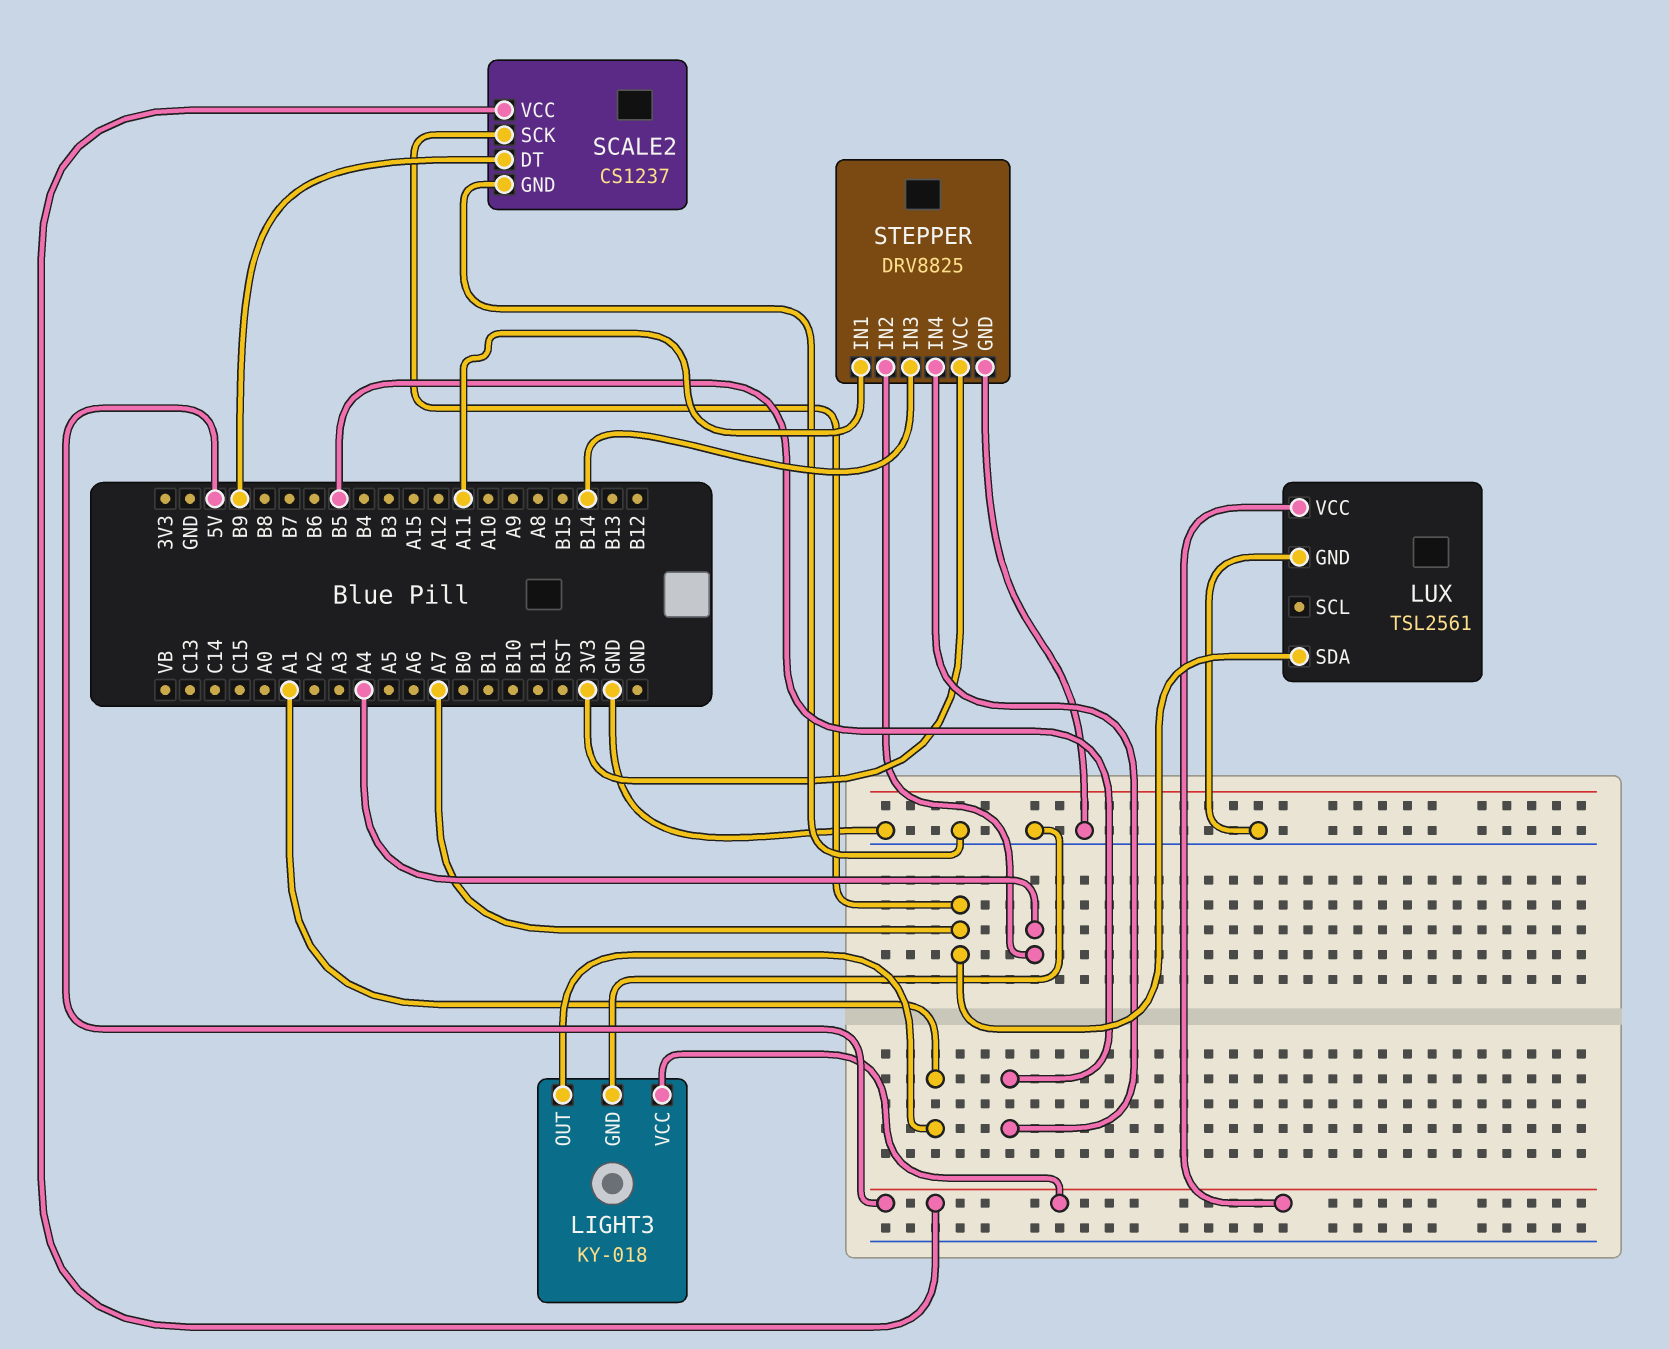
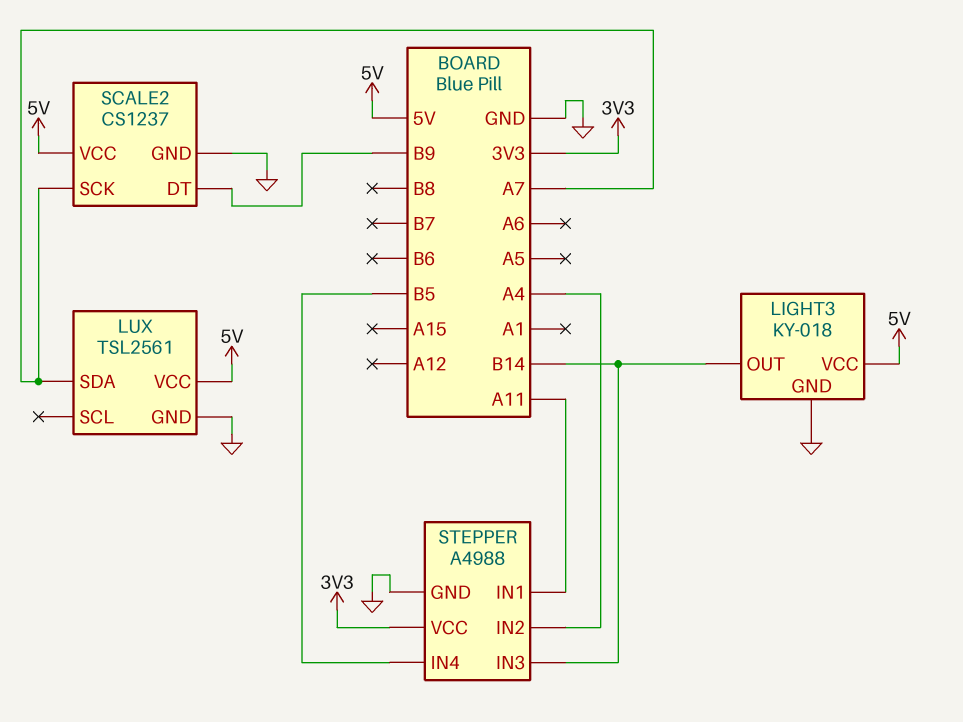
LIGHT3 pin OUT: A1 -> B14
STEPPER: DRV8825 -> A4988

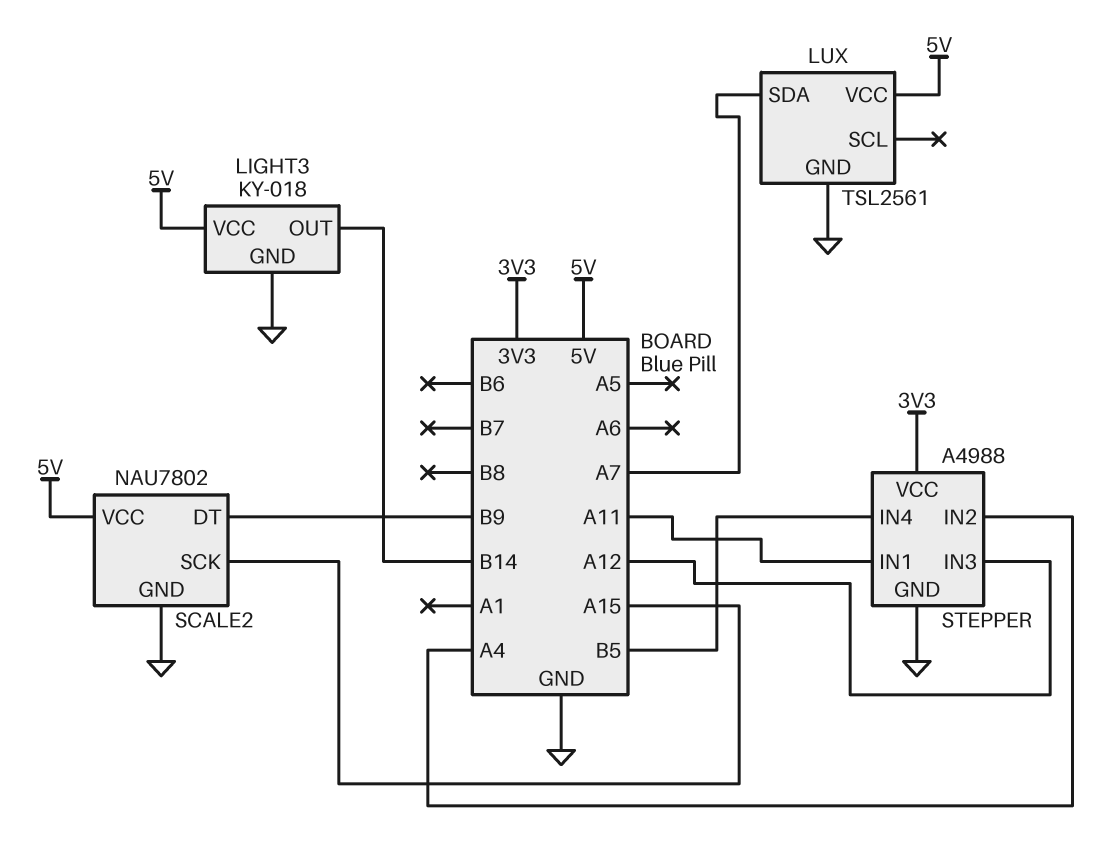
SCALE2: CS1237 -> NAU7802
SCALE2 pin SCK: A7 -> A15
STEPPER pin IN3: B14 -> A12

